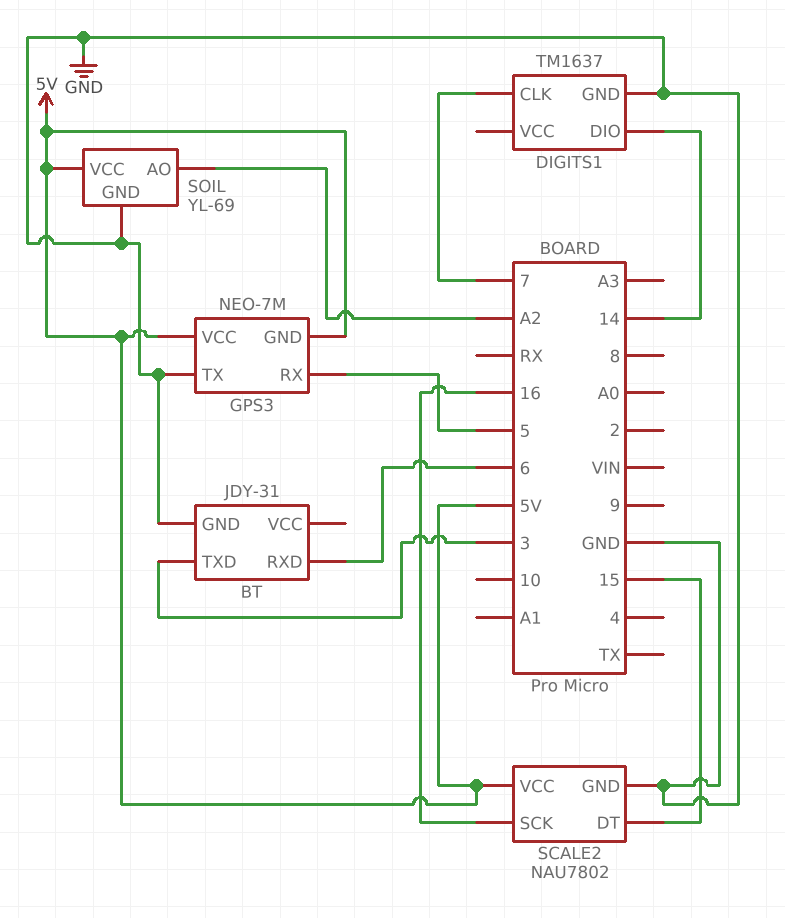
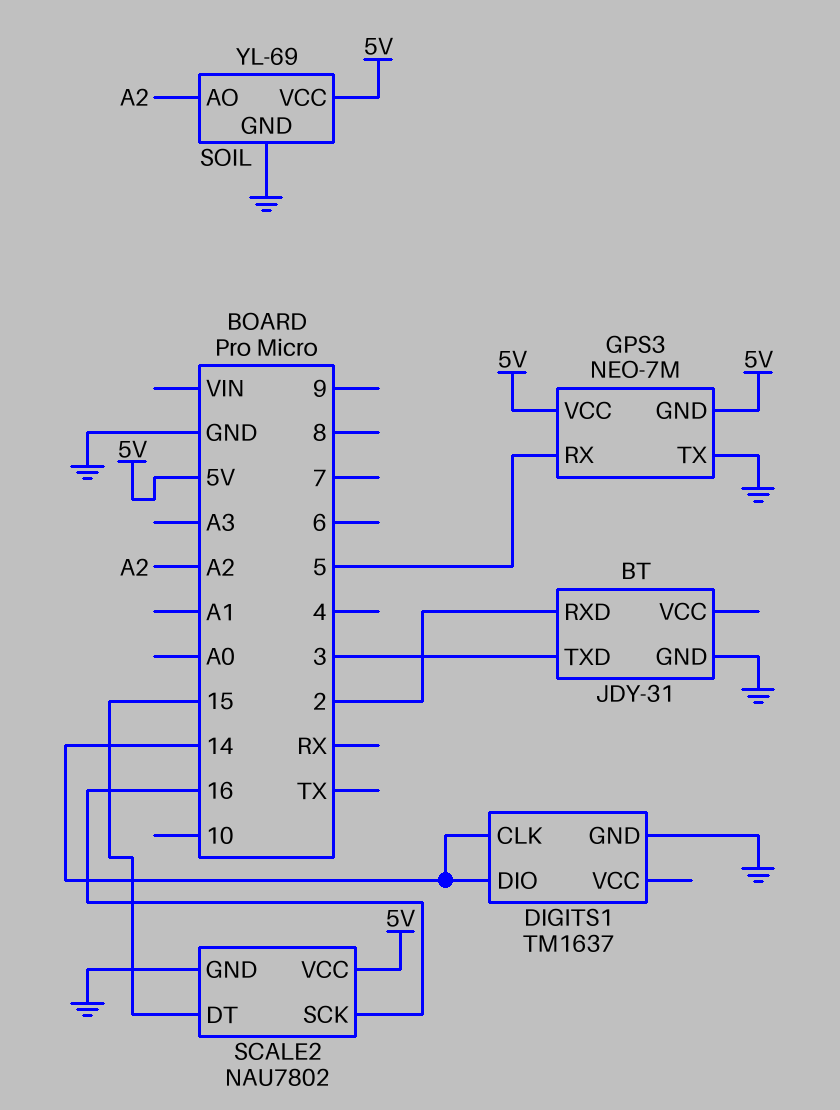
BT pin RXD: 6 -> 2
DIGITS1 pin CLK: 7 -> 14

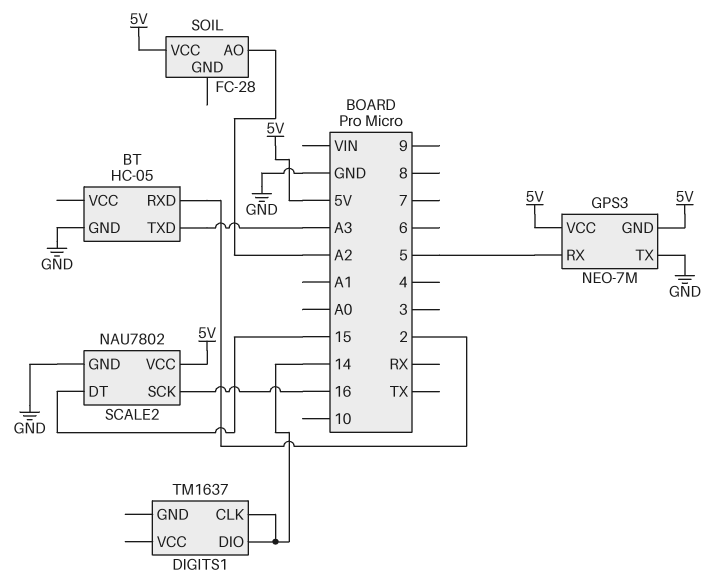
BT: JDY-31 -> HC-05
BT pin TXD: 3 -> A3
DIGITS1 pin GND: GND -> none
SOIL: YL-69 -> FC-28
SOIL pin GND: GND -> none

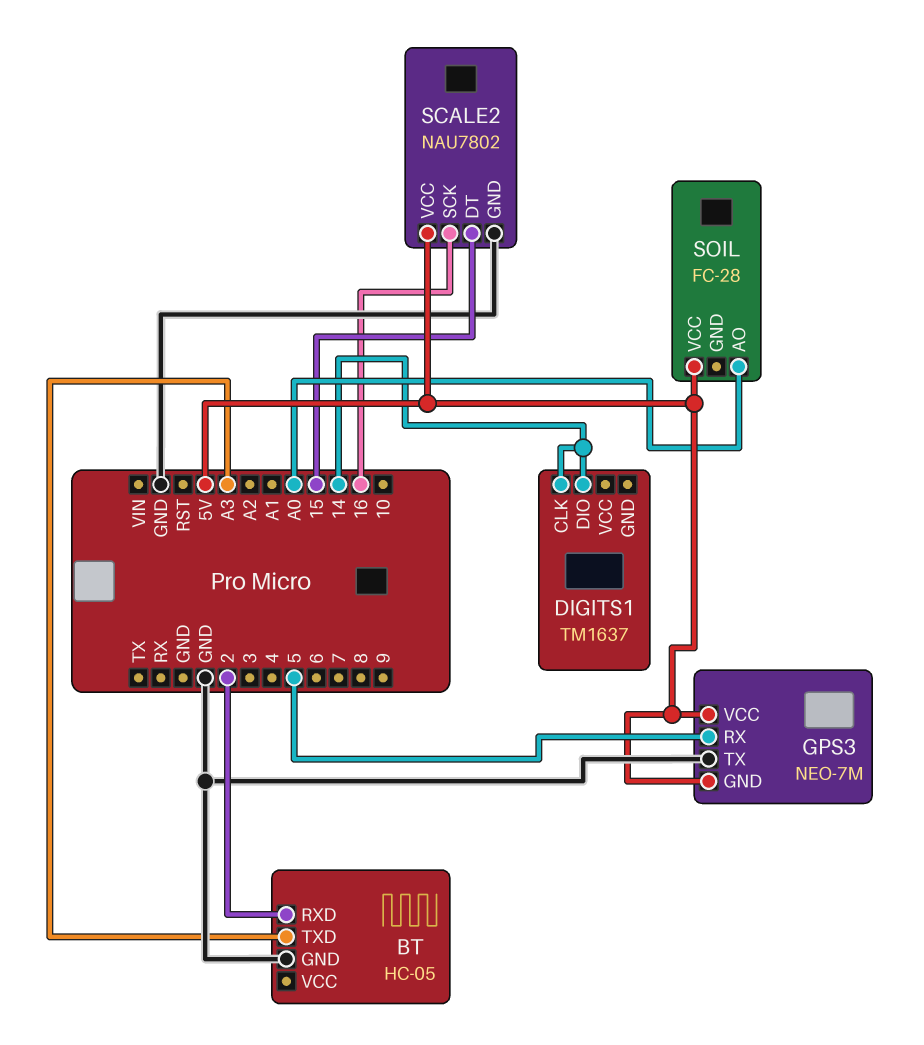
SOIL pin AO: A2 -> A0

